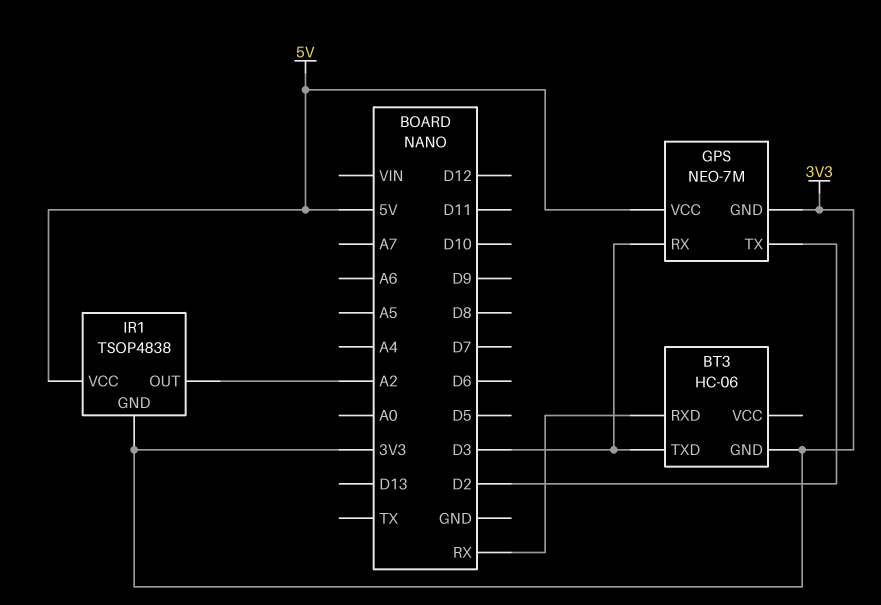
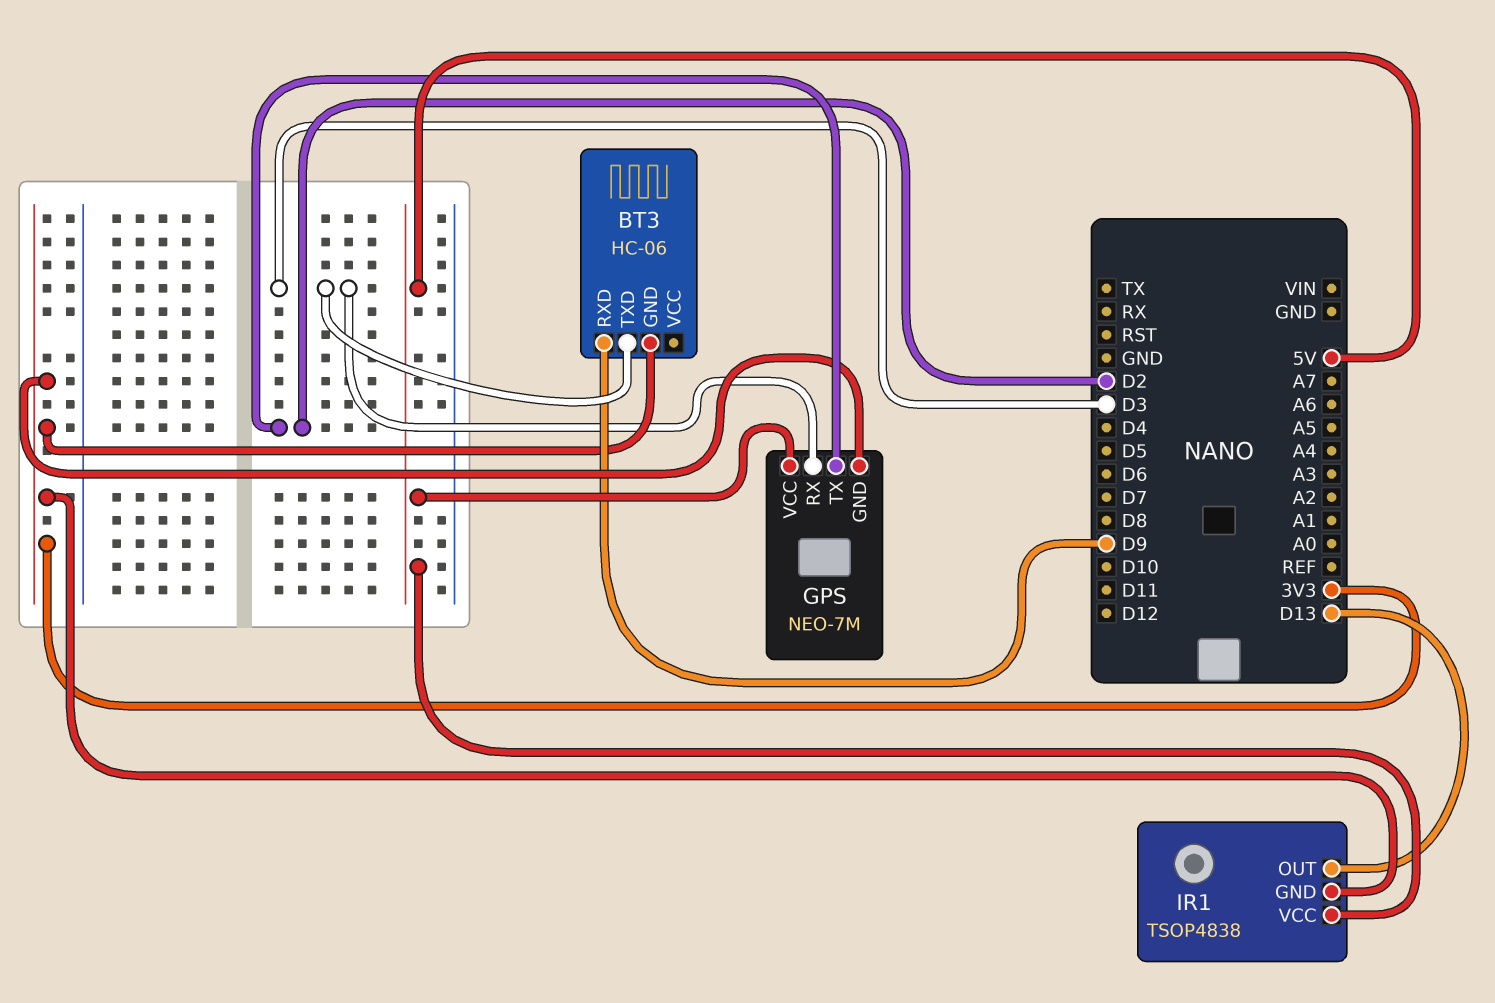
BT3 pin RXD: RX -> D9
IR1 pin OUT: A2 -> D13

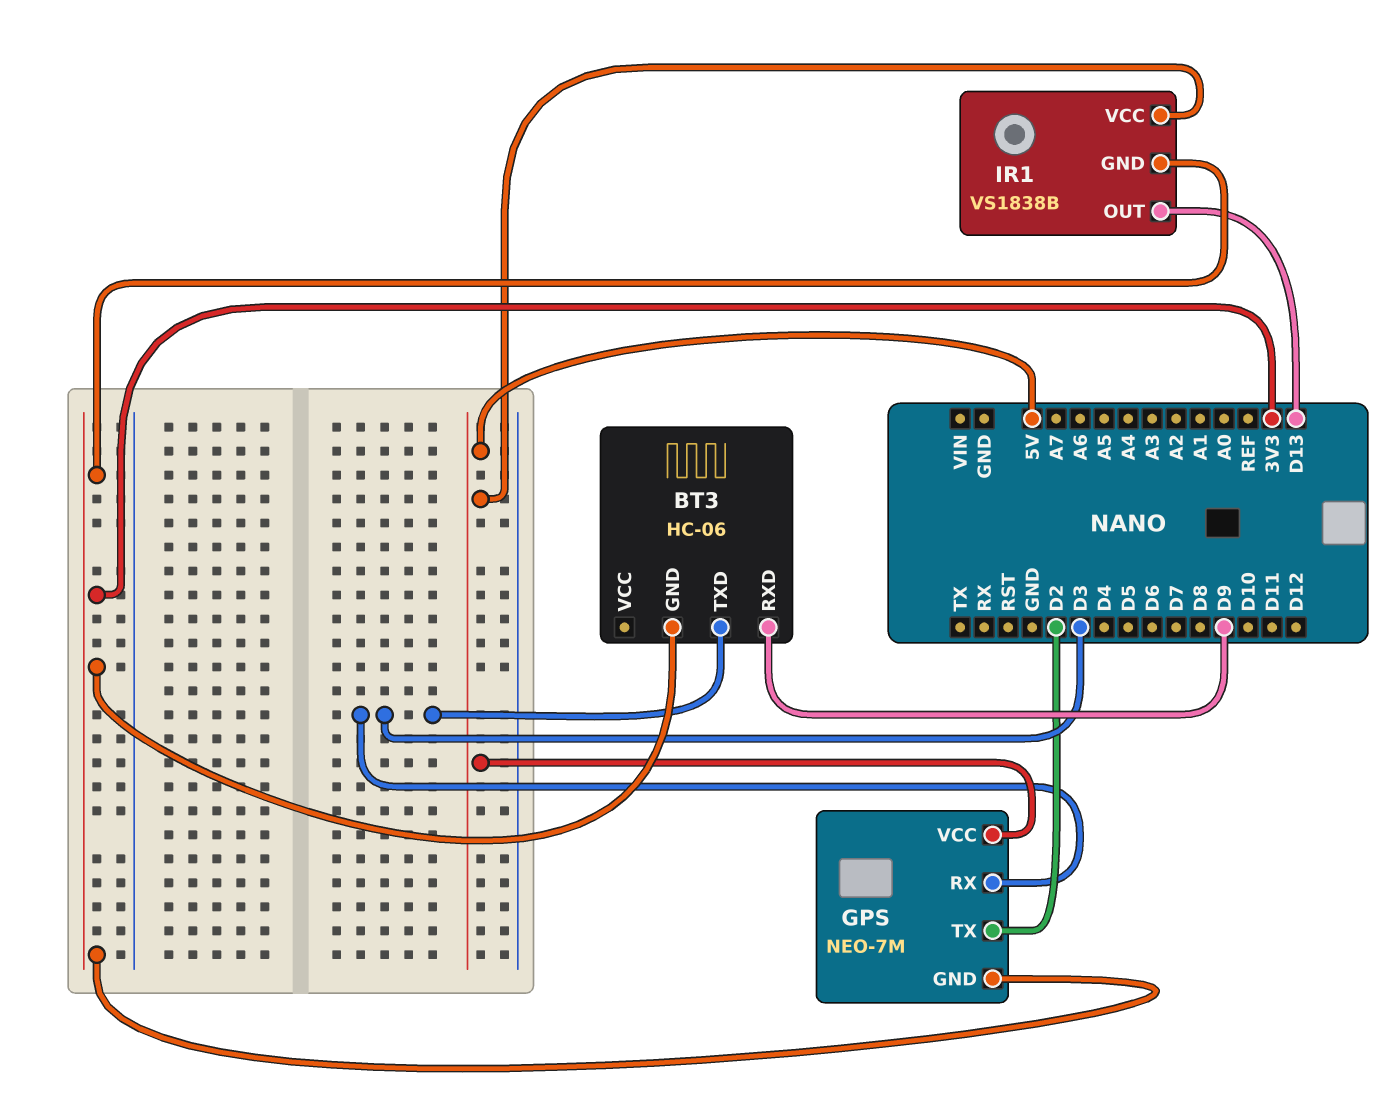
IR1: TSOP4838 -> VS1838B

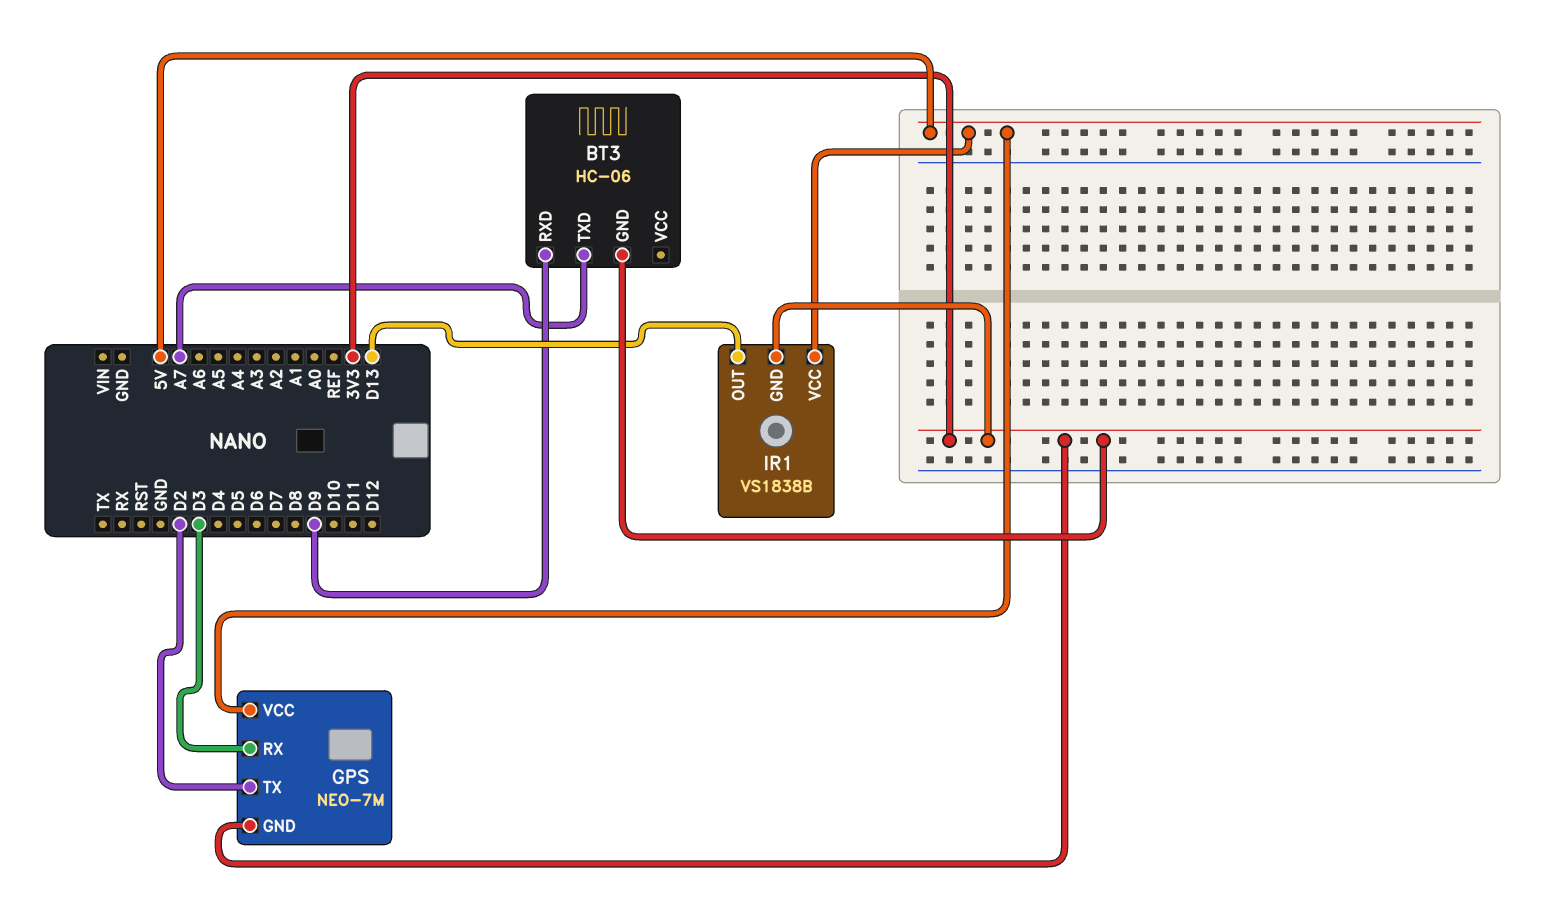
BT3 pin TXD: D3 -> A7

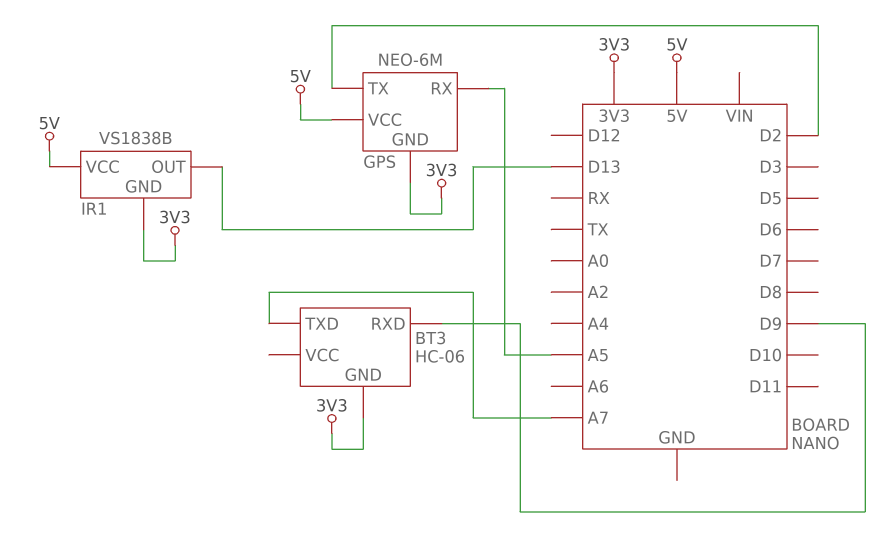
GPS: NEO-7M -> NEO-6M
GPS pin RX: D3 -> A5

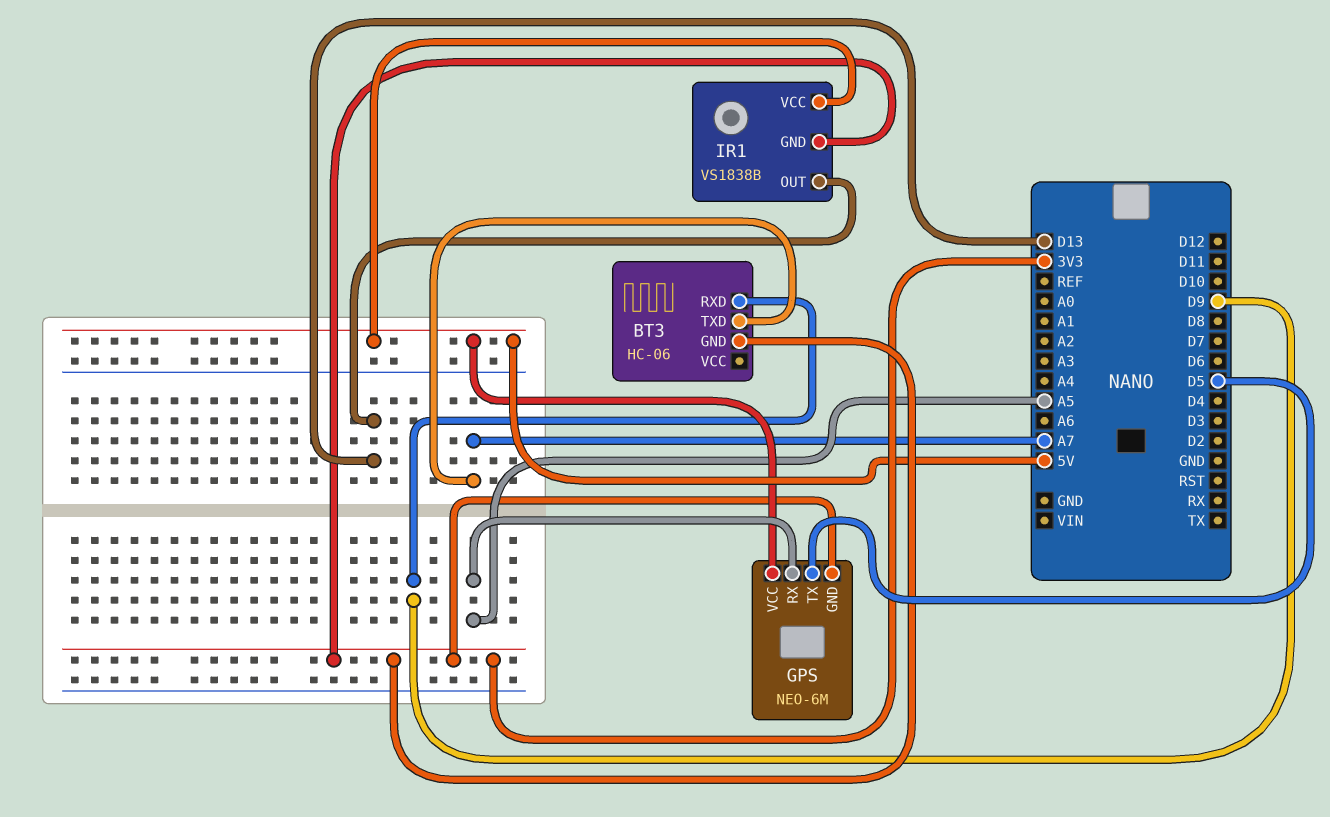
GPS pin TX: D2 -> D5

